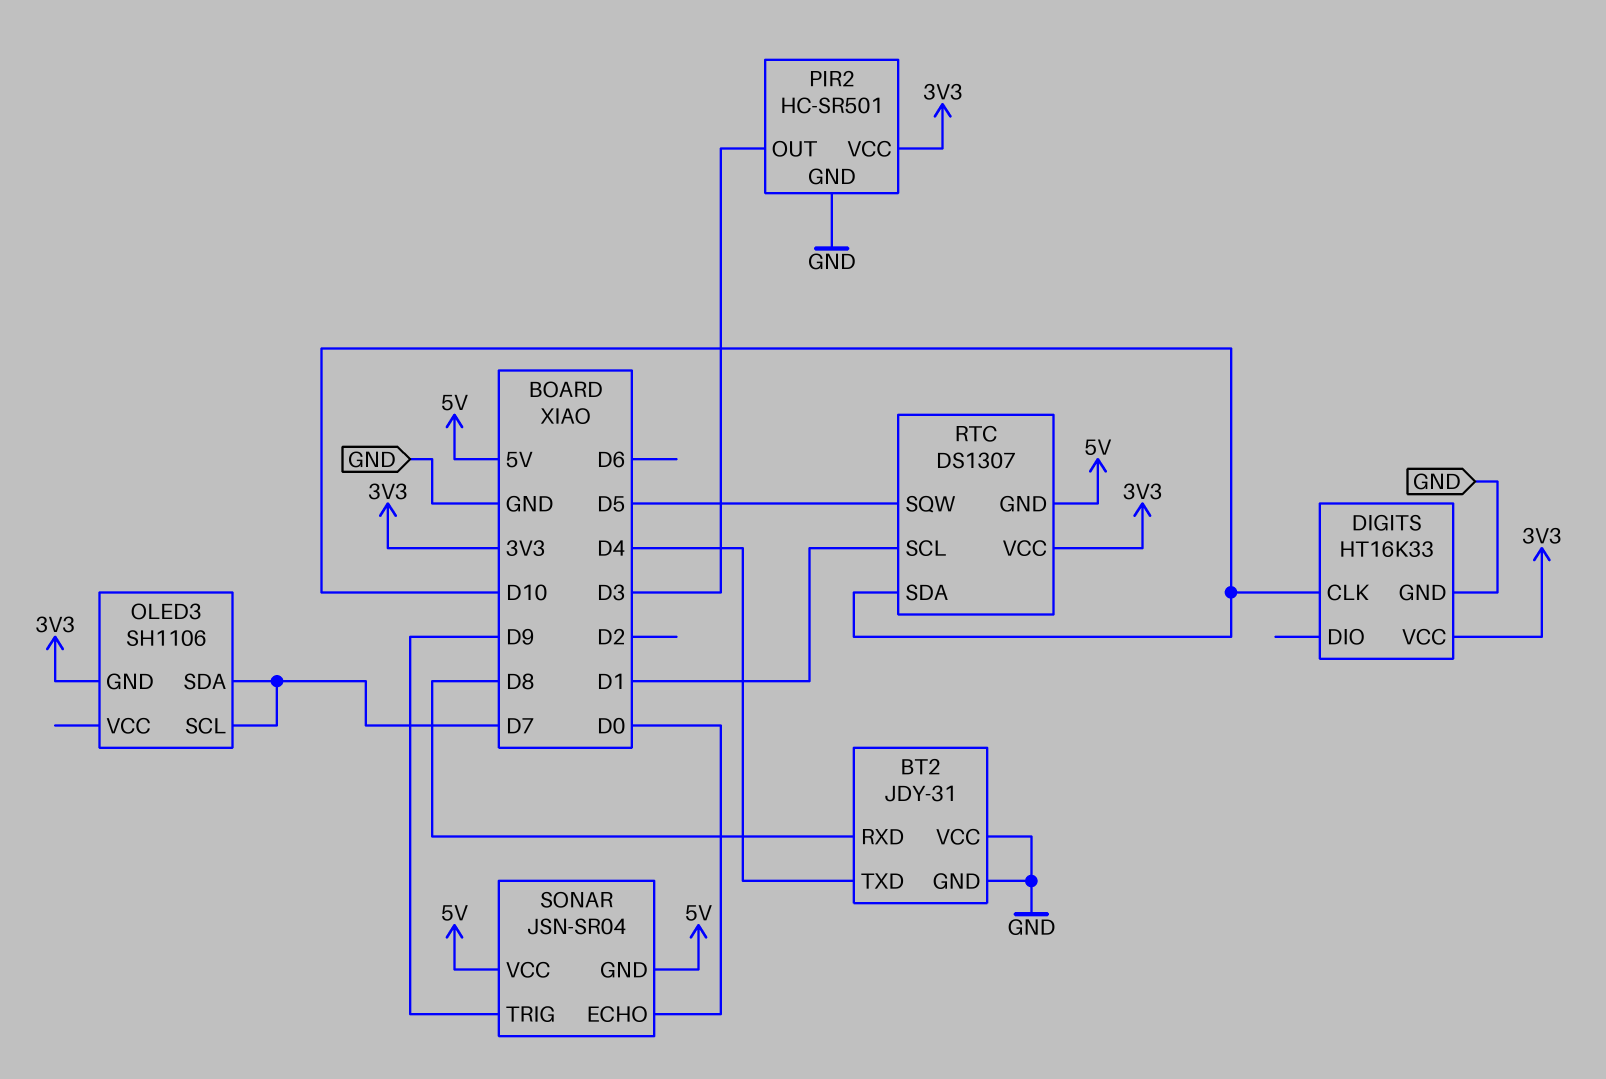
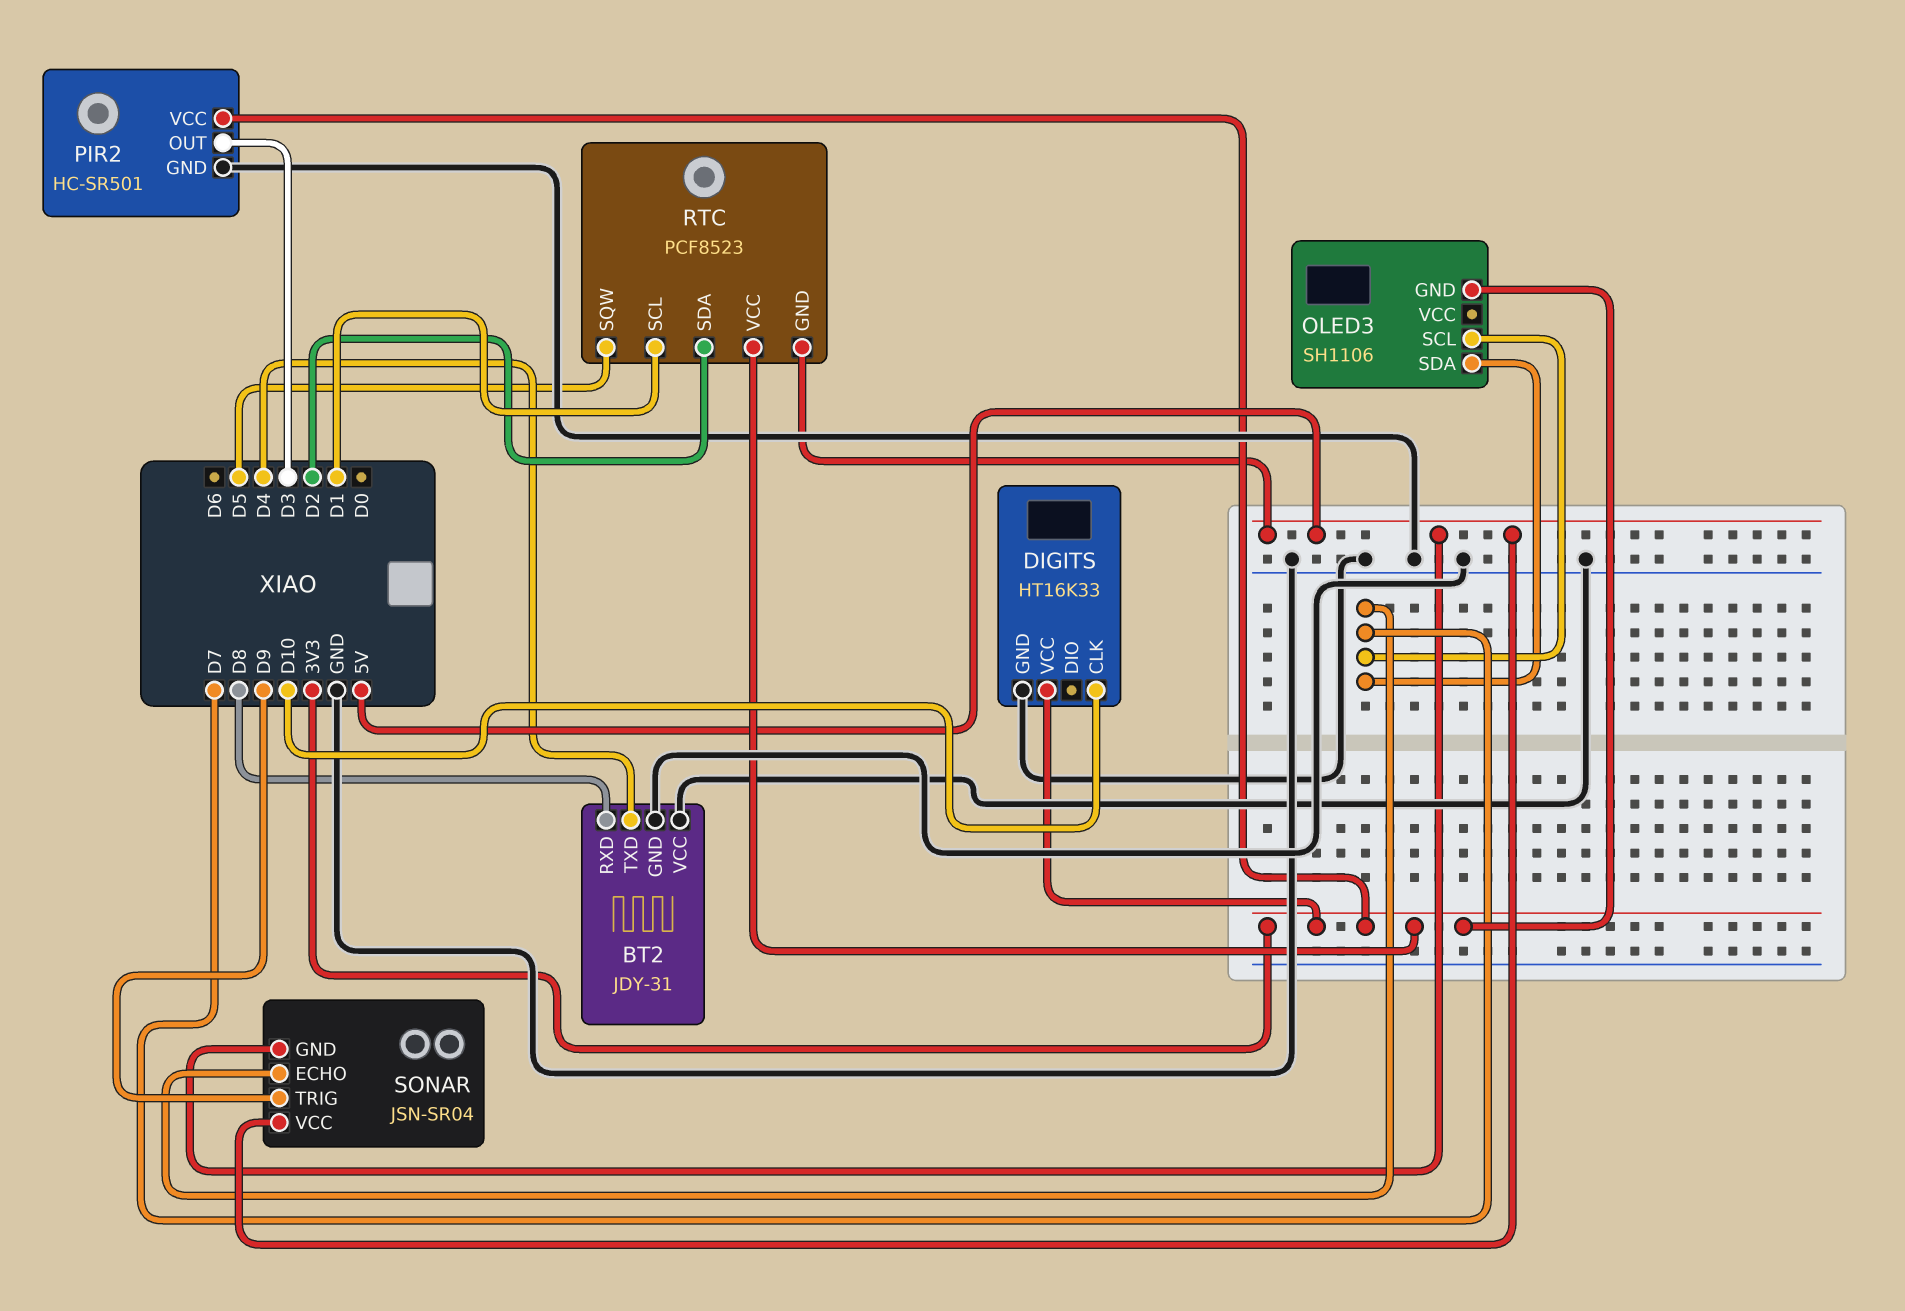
RTC: DS1307 -> PCF8523
RTC pin SDA: D10 -> D2
SONAR pin ECHO: D0 -> D7

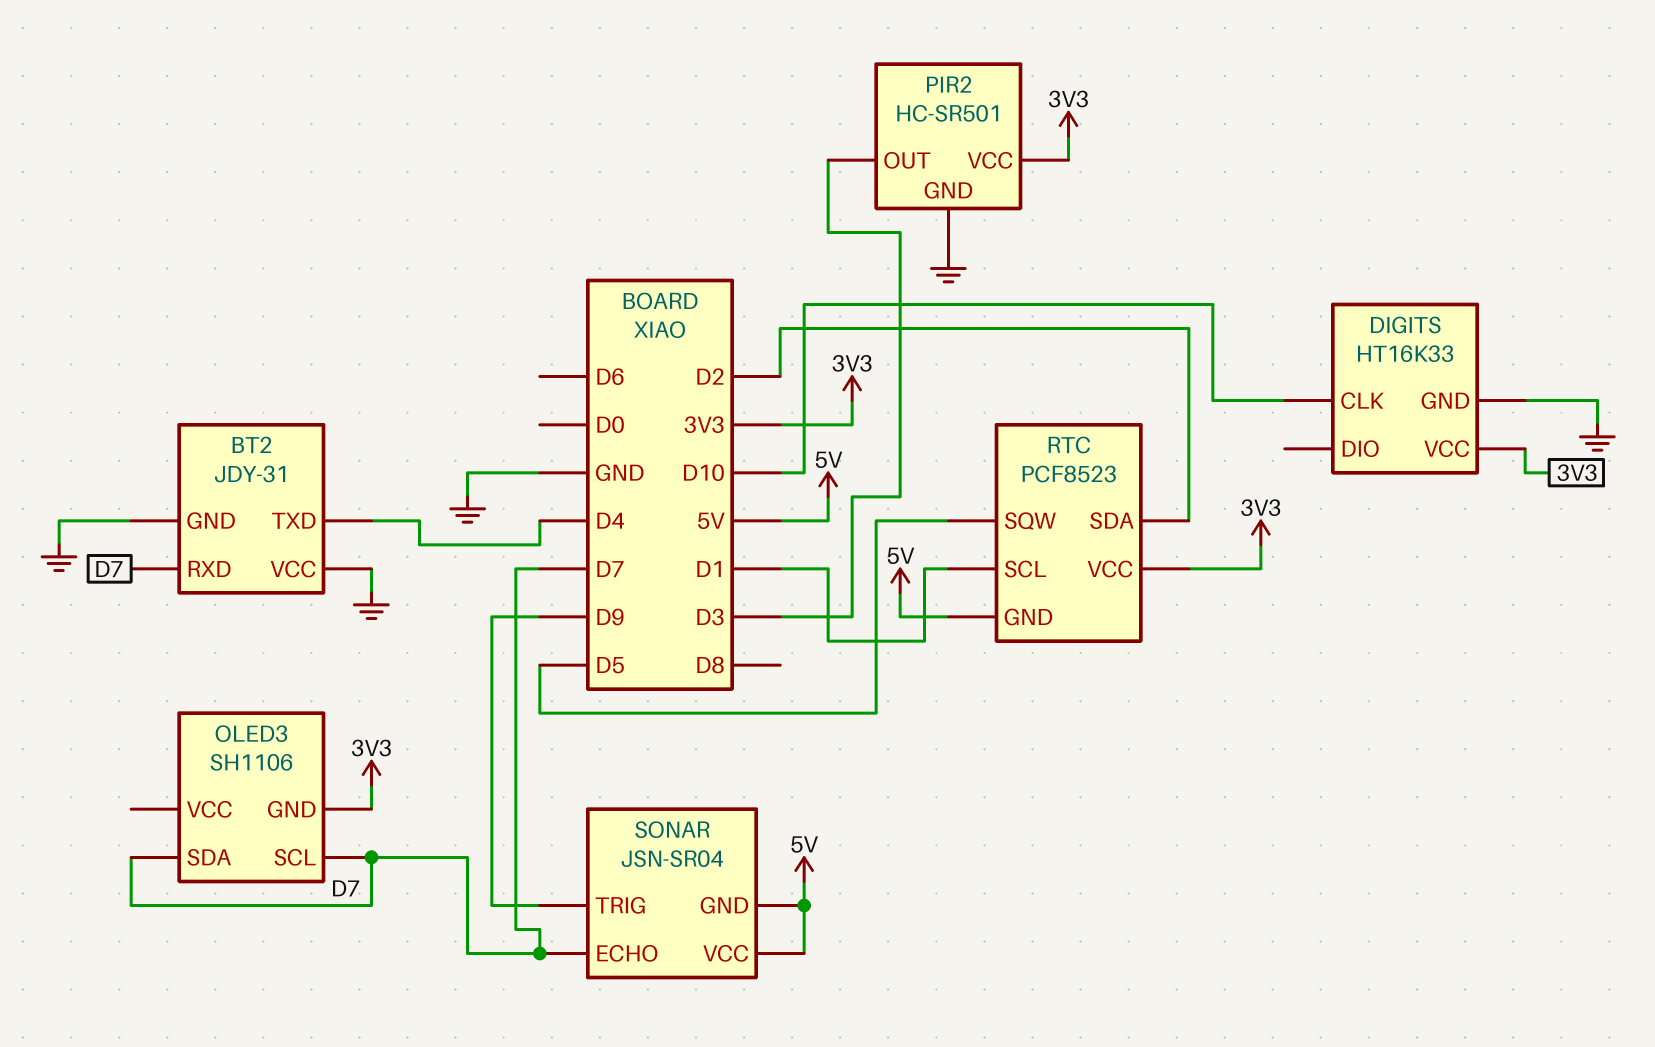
BT2 pin RXD: D8 -> D7

